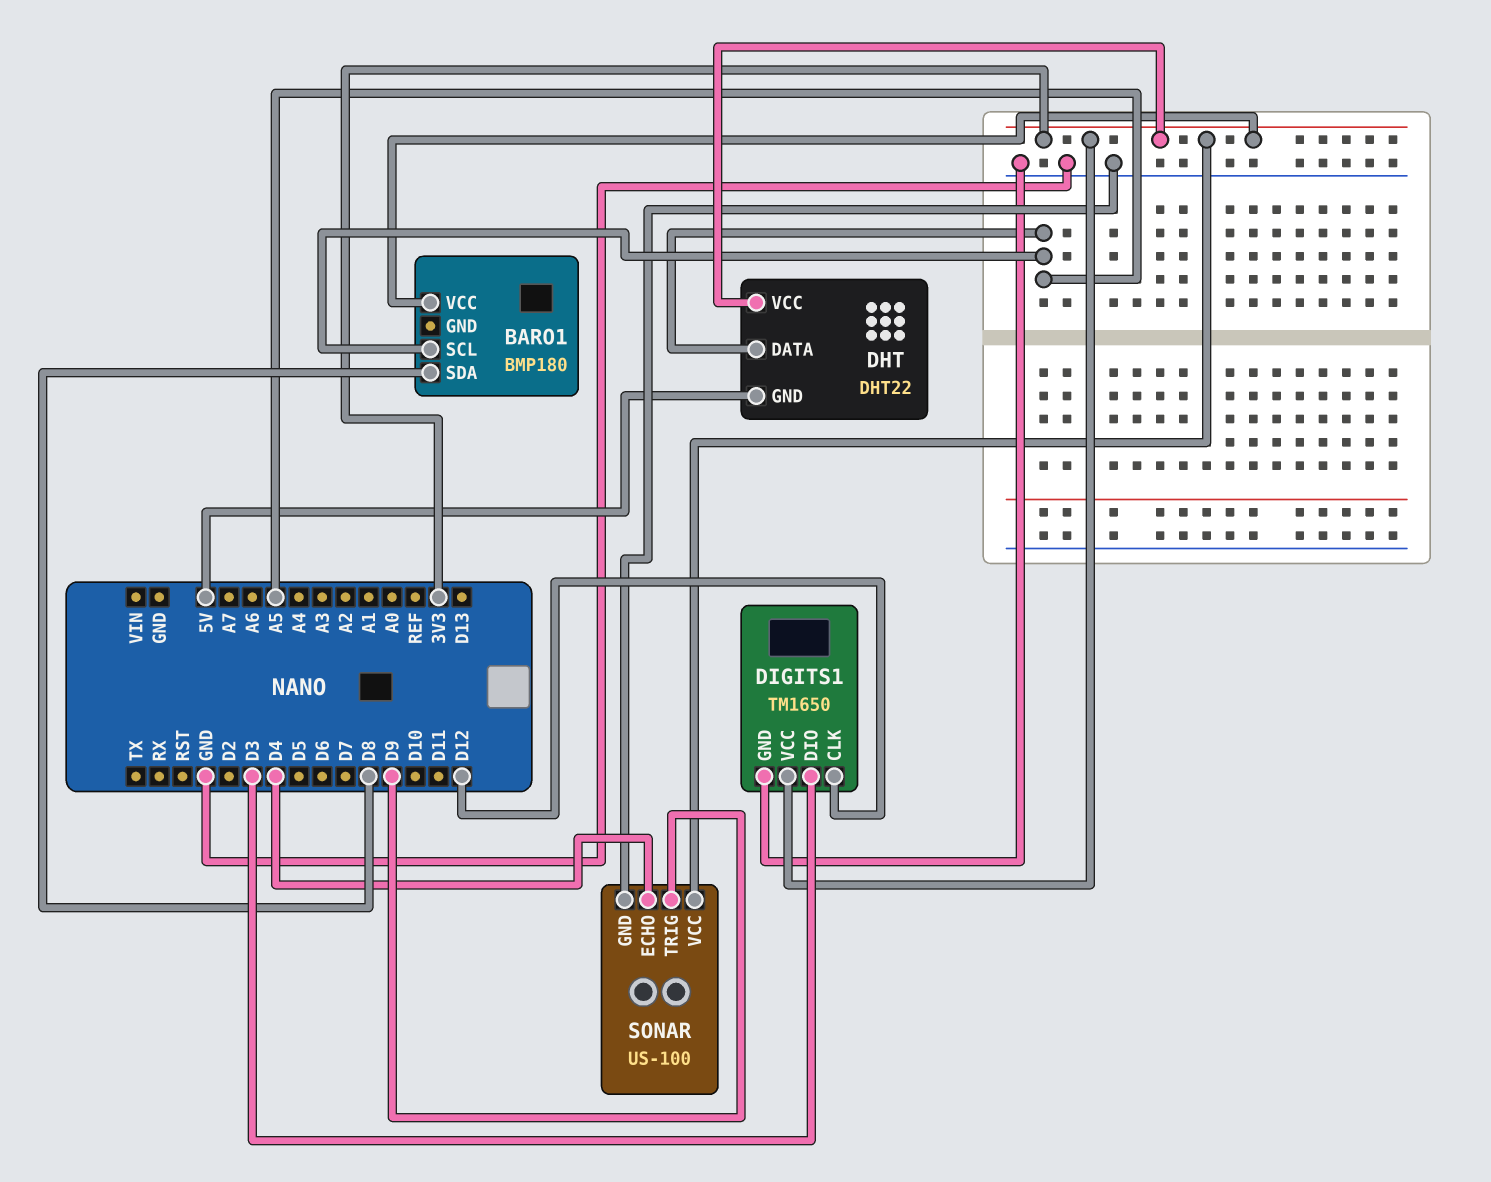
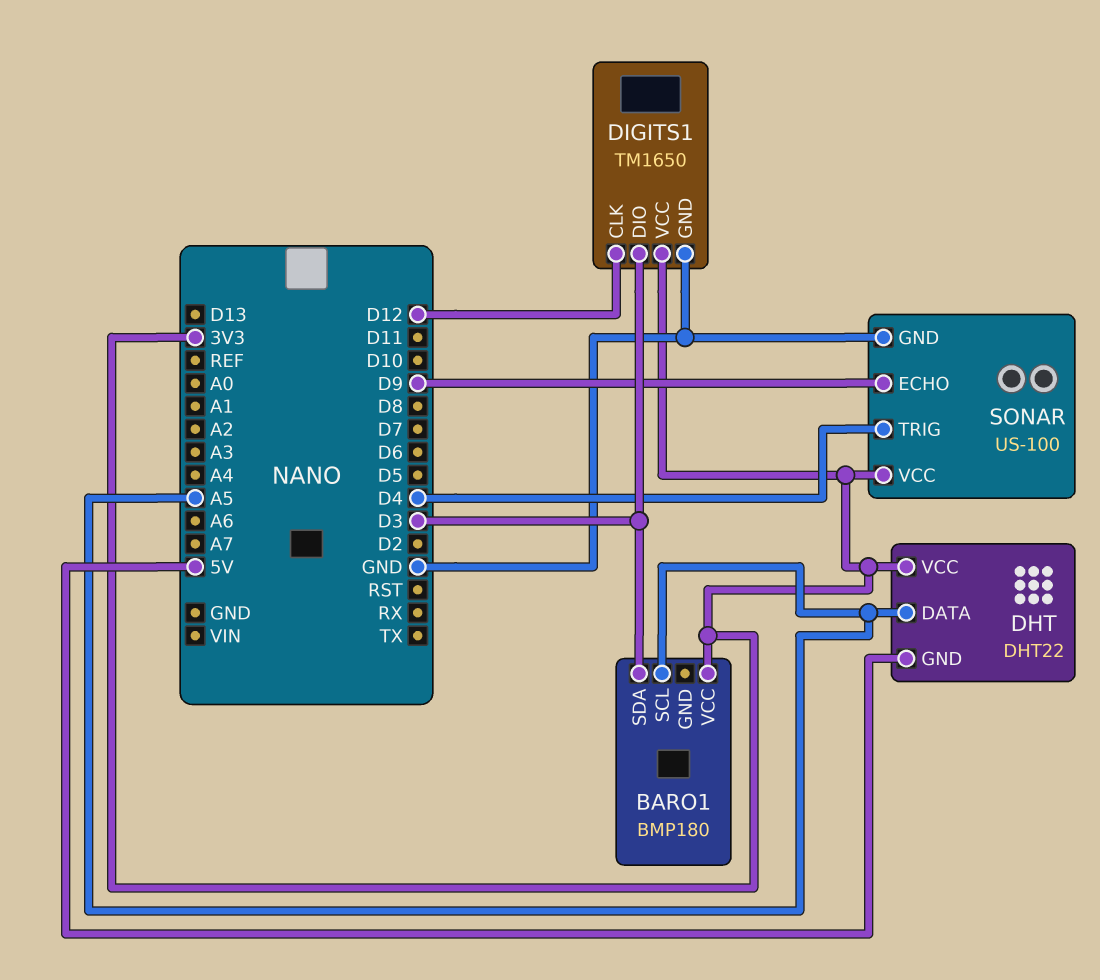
BARO1 pin SDA: D8 -> D3
SONAR pin ECHO: D4 -> D9
SONAR pin TRIG: D9 -> D4

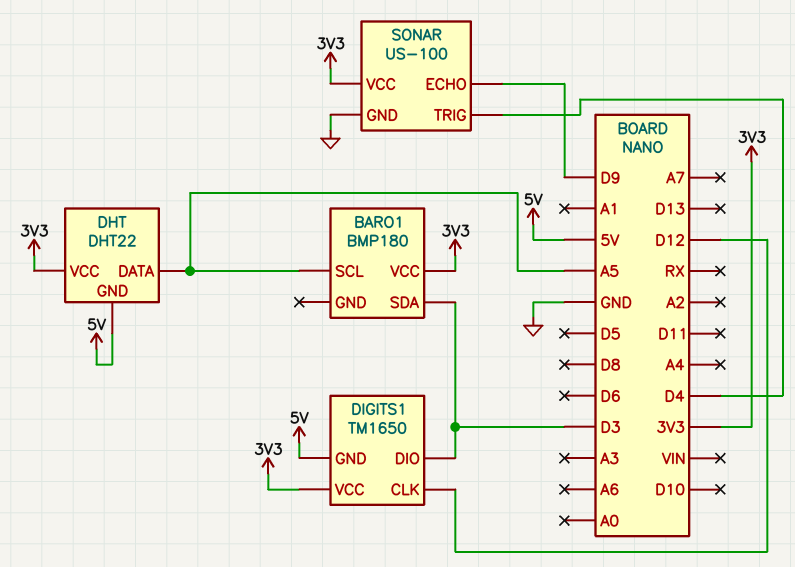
DIGITS1 pin GND: GND -> 5V

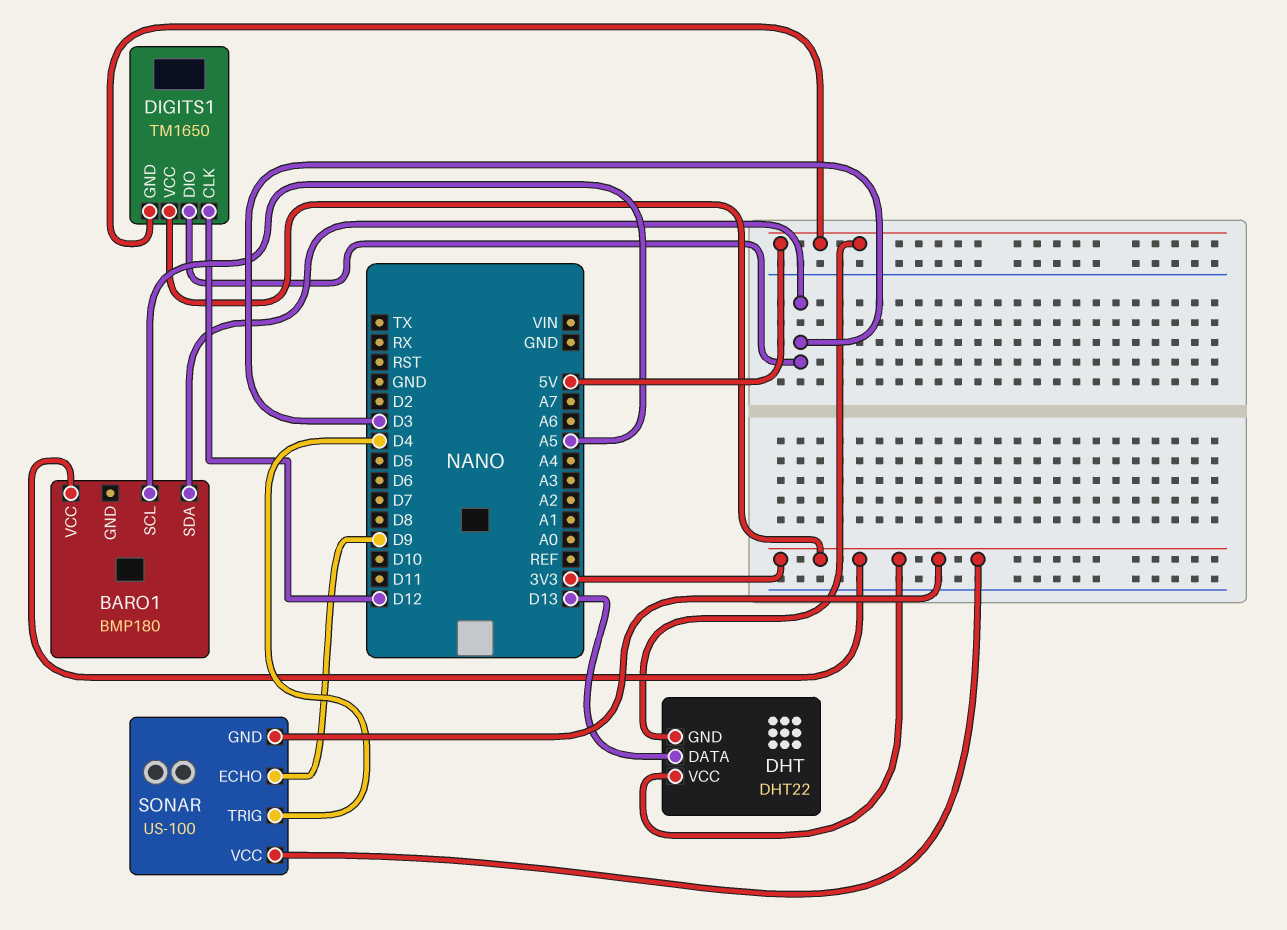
DHT pin DATA: A5 -> D13
SONAR pin GND: GND -> 3V3

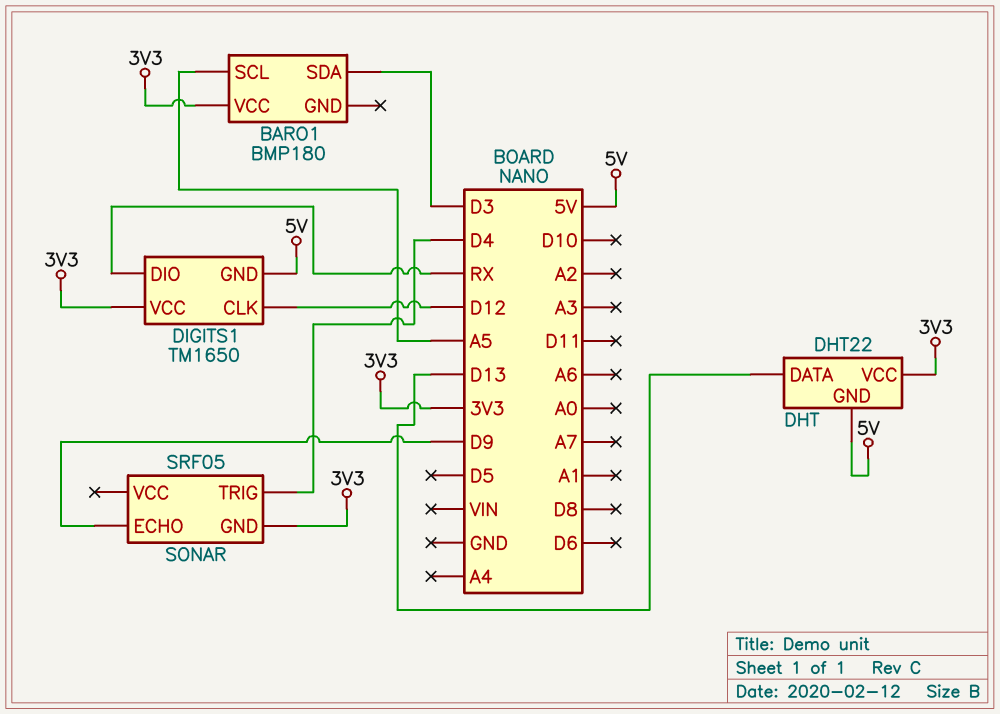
DIGITS1 pin DIO: D3 -> RX
SONAR: US-100 -> SRF05
SONAR pin VCC: 3V3 -> none

